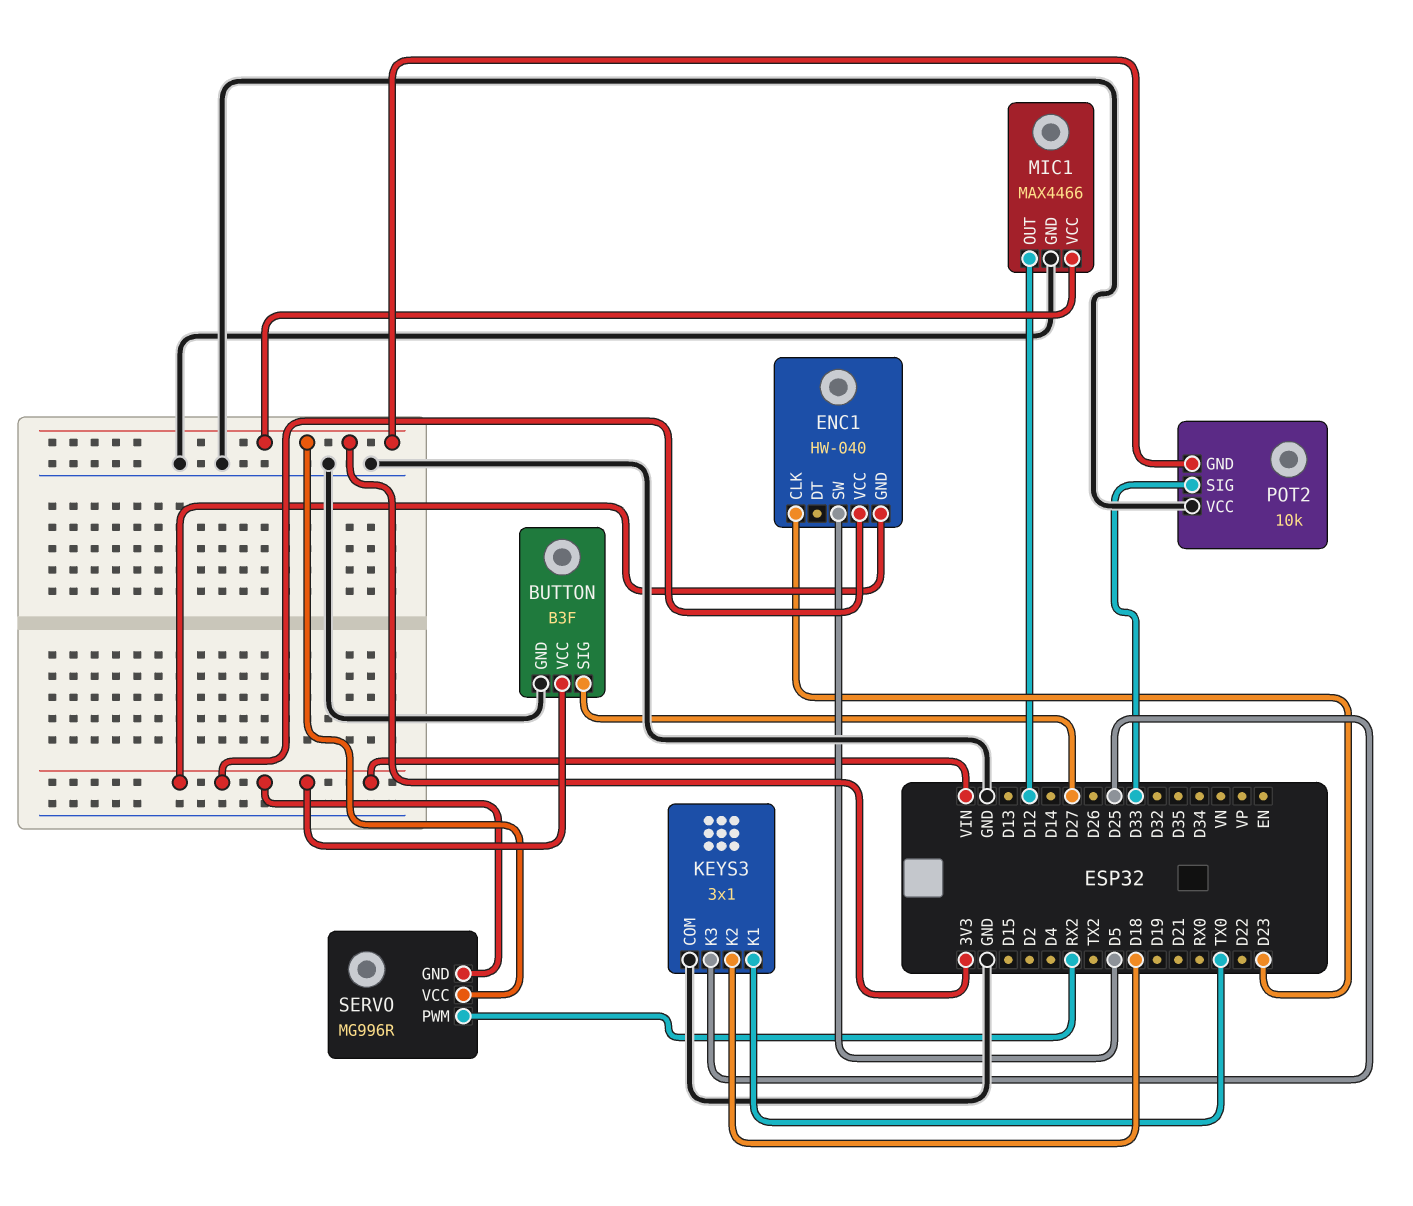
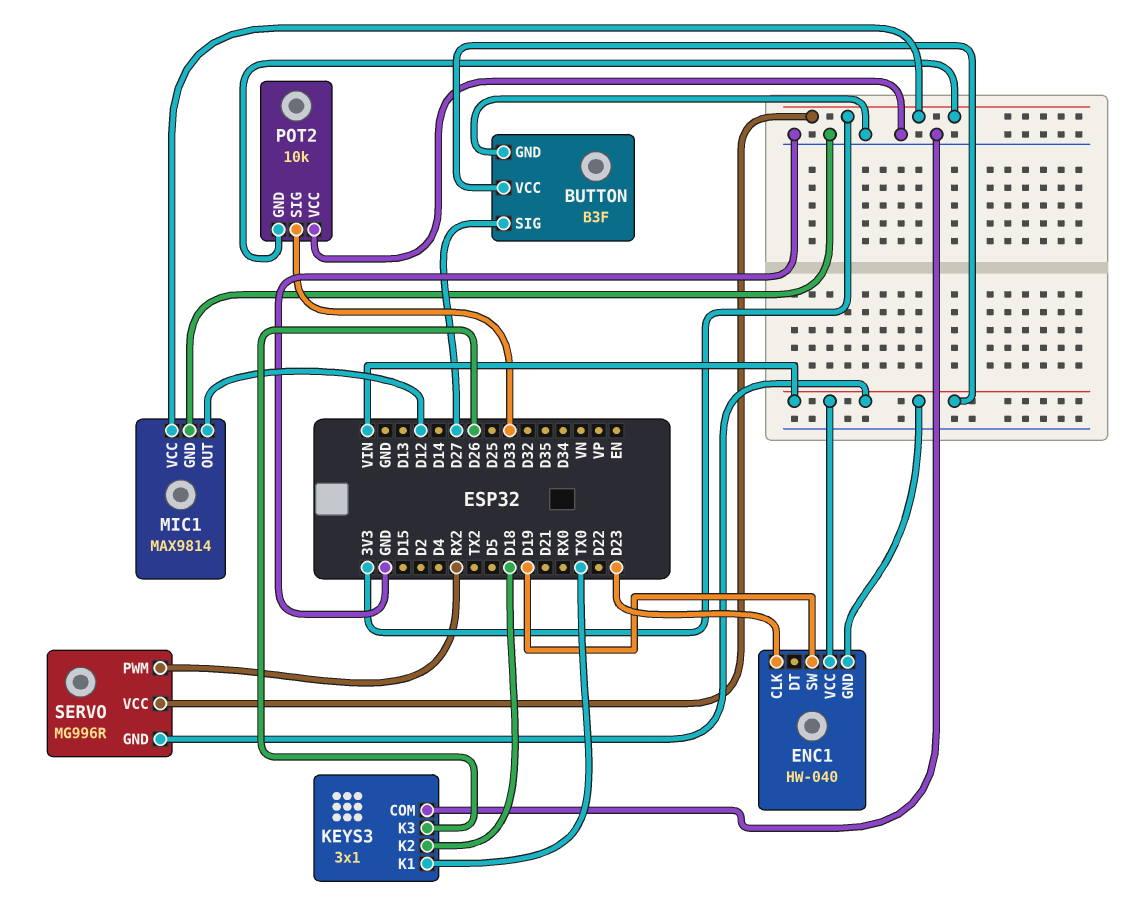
ENC1 pin SW: D5 -> D19
KEYS3 pin K3: D25 -> D26
MIC1: MAX4466 -> MAX9814

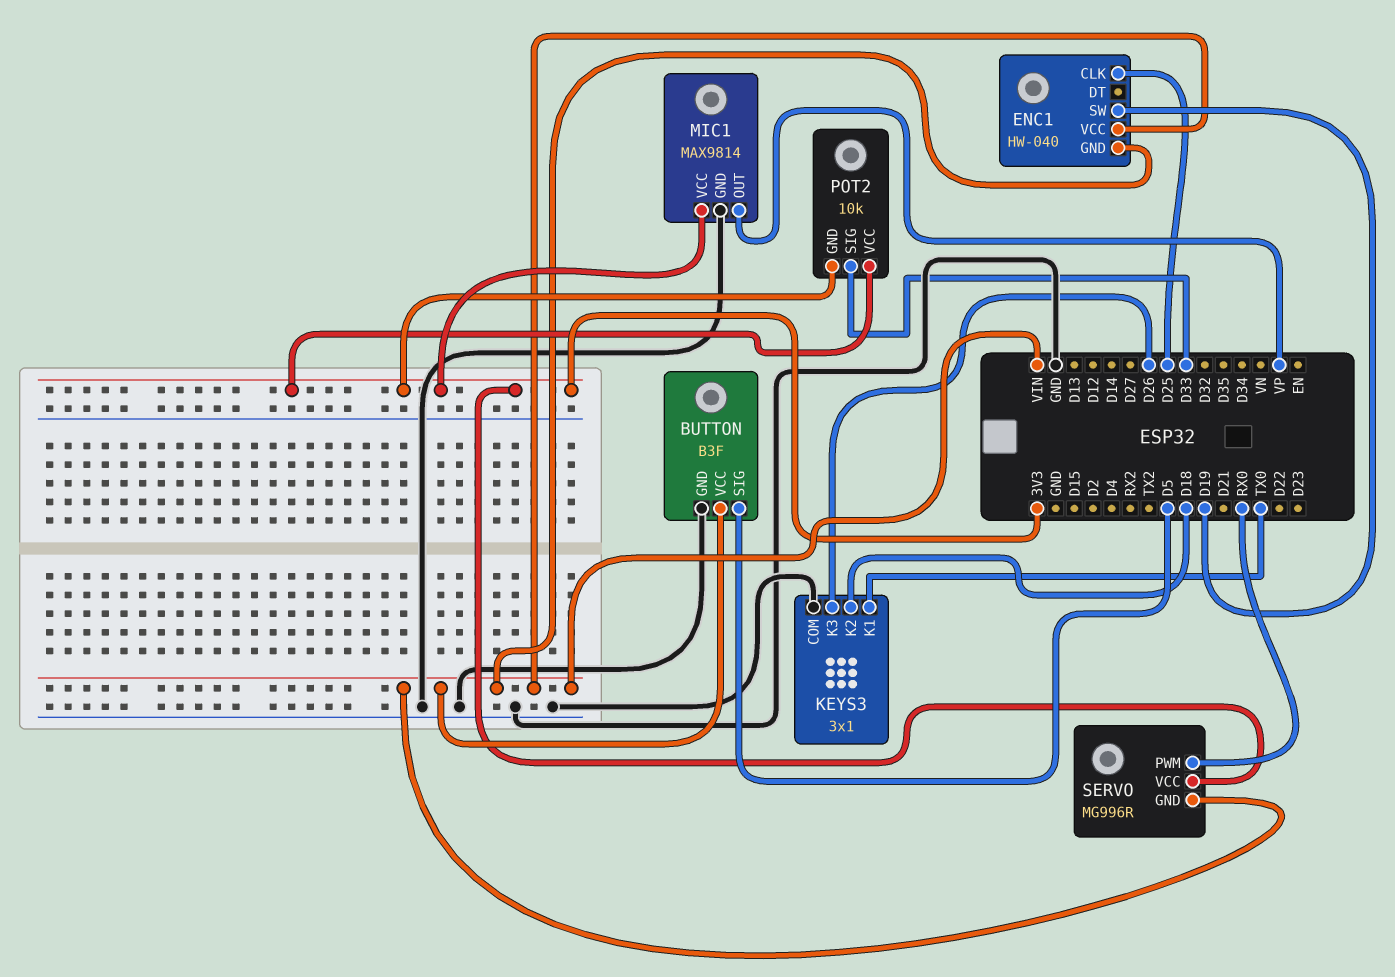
BUTTON pin SIG: D27 -> D5
ENC1 pin CLK: D23 -> D25
MIC1 pin OUT: D12 -> VP
POT2 pin VCC: GND -> 3V3
SERVO pin PWM: RX2 -> RX0

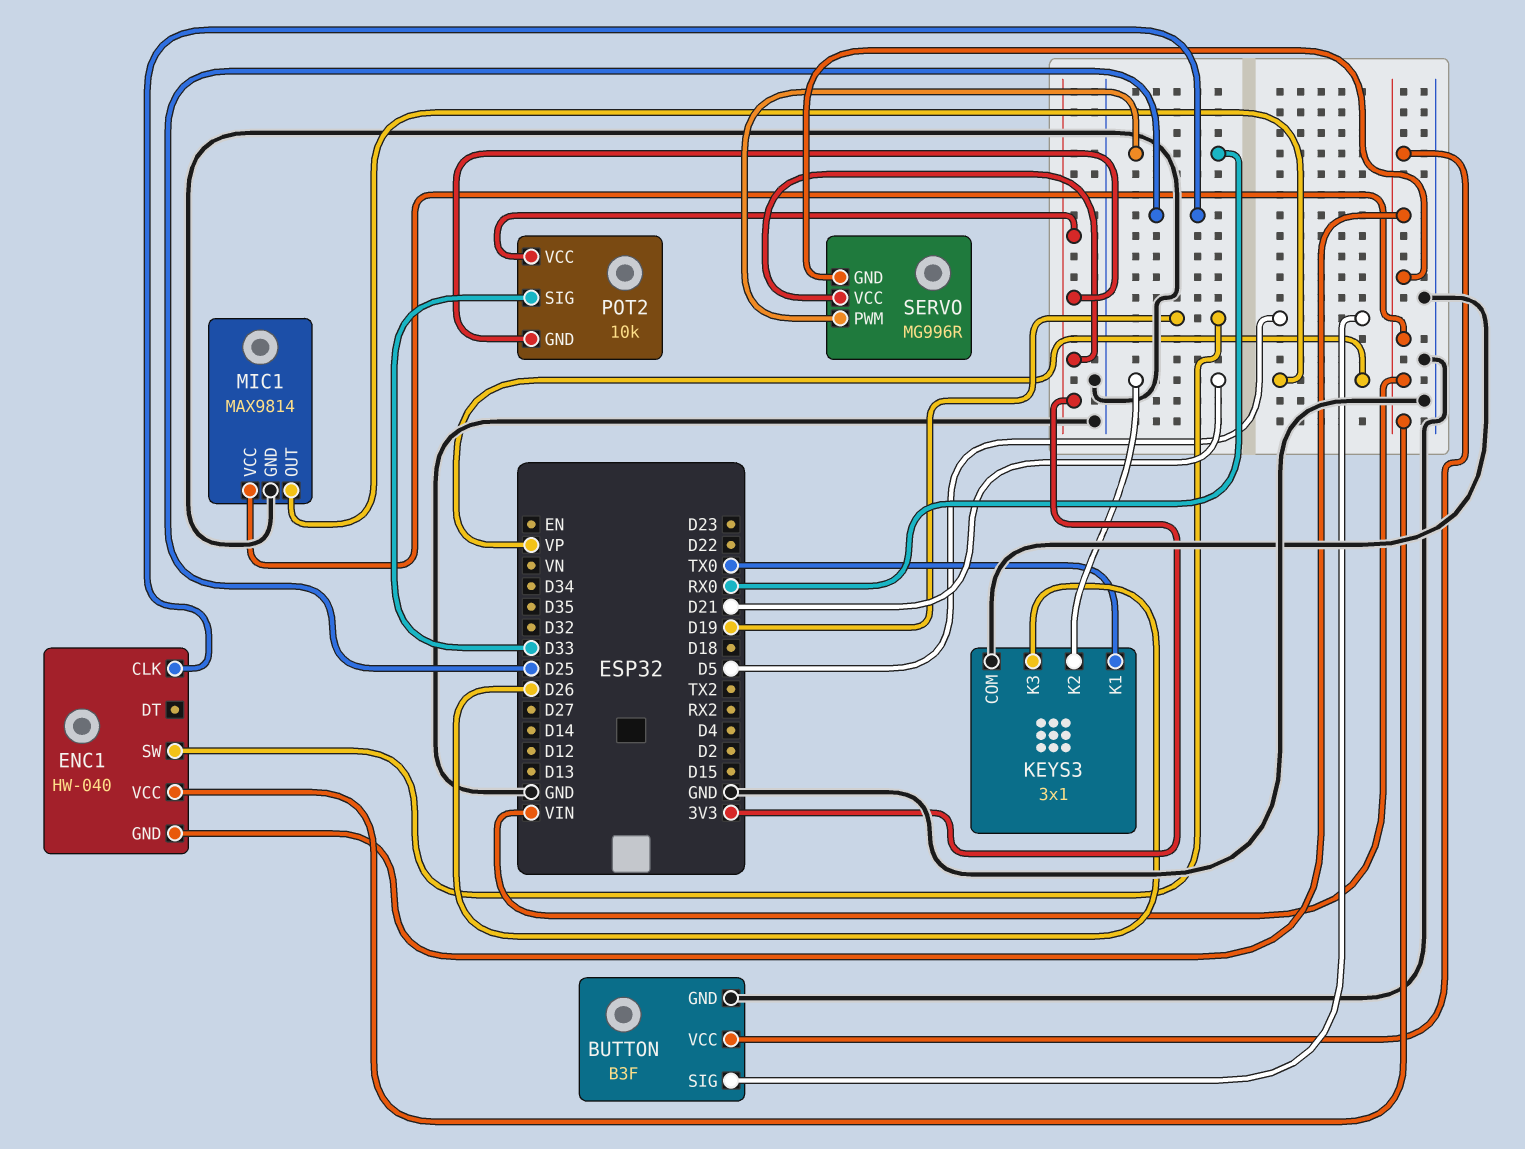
KEYS3 pin K2: D18 -> D21
MIC1 pin VCC: 3V3 -> VIN

